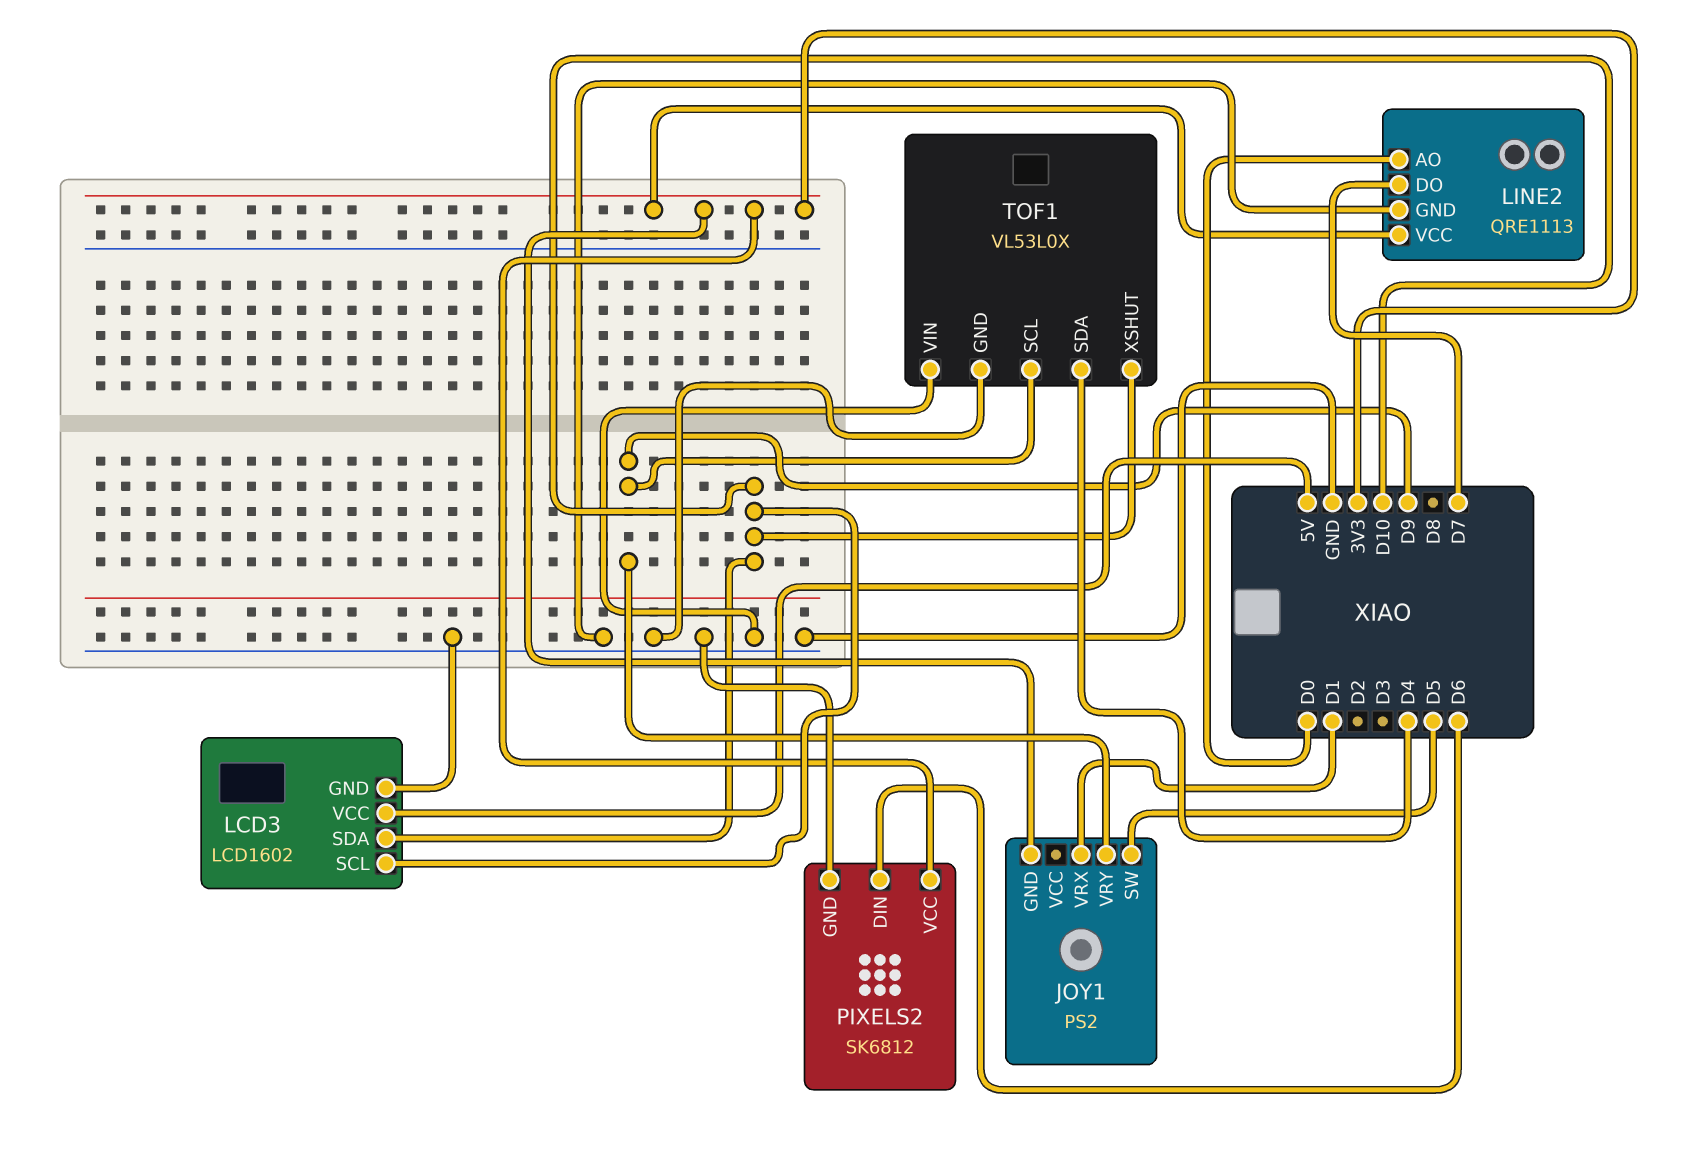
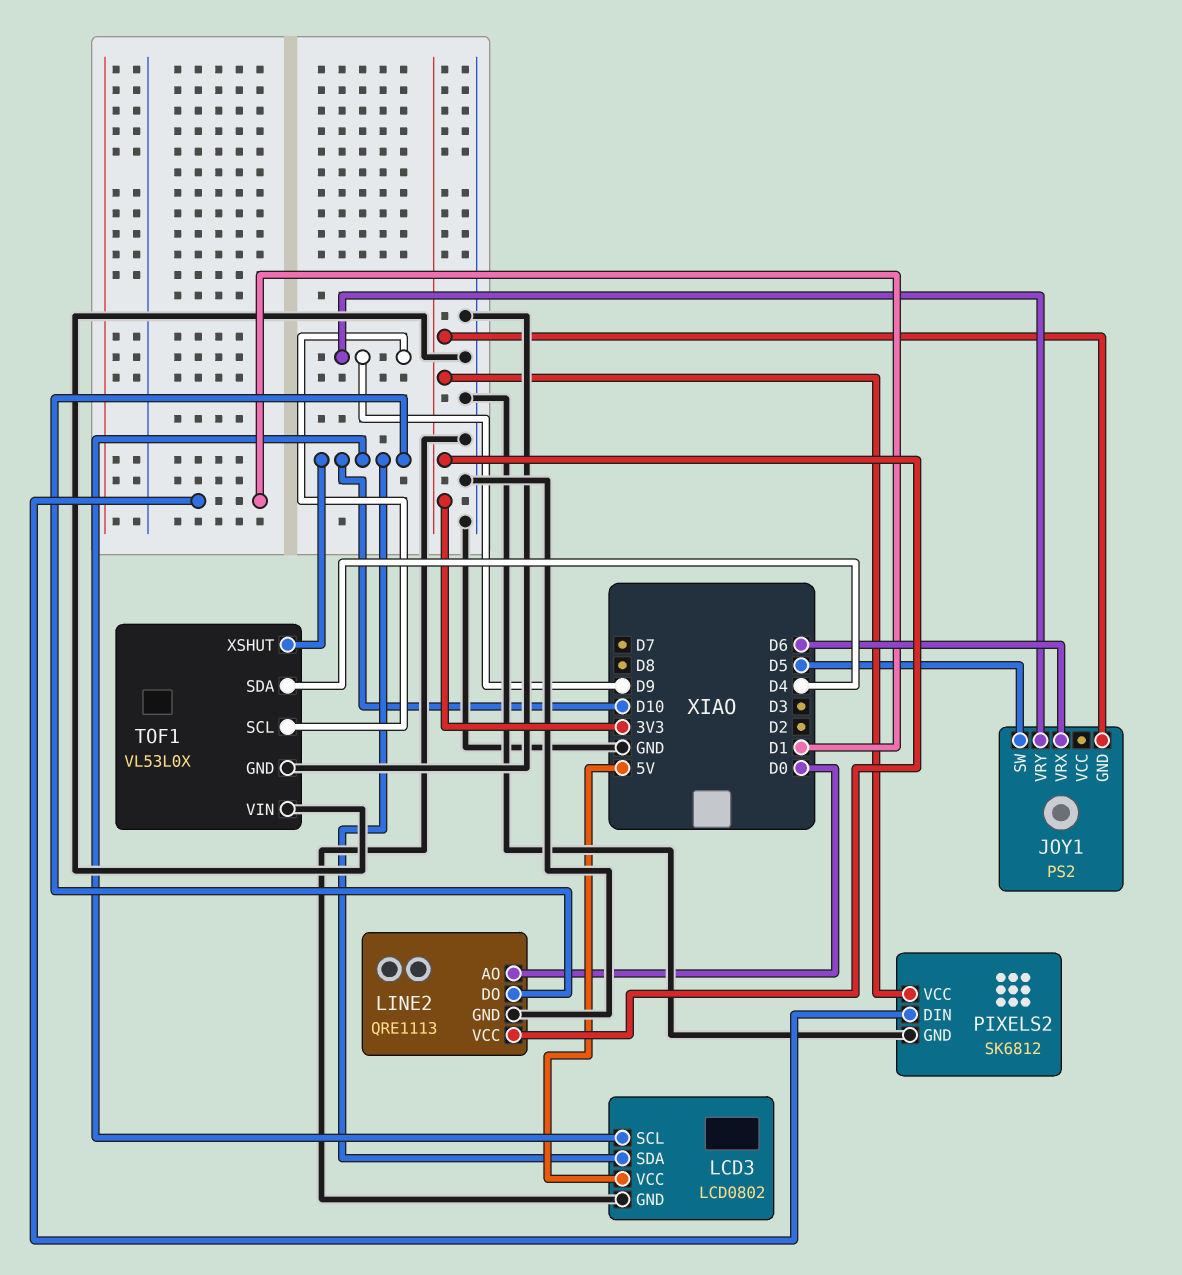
JOY1 pin VRX: D1 -> D6
LCD3: LCD1602 -> LCD0802
LINE2 pin DO: D7 -> D10
PIXELS2 pin DIN: D6 -> D1

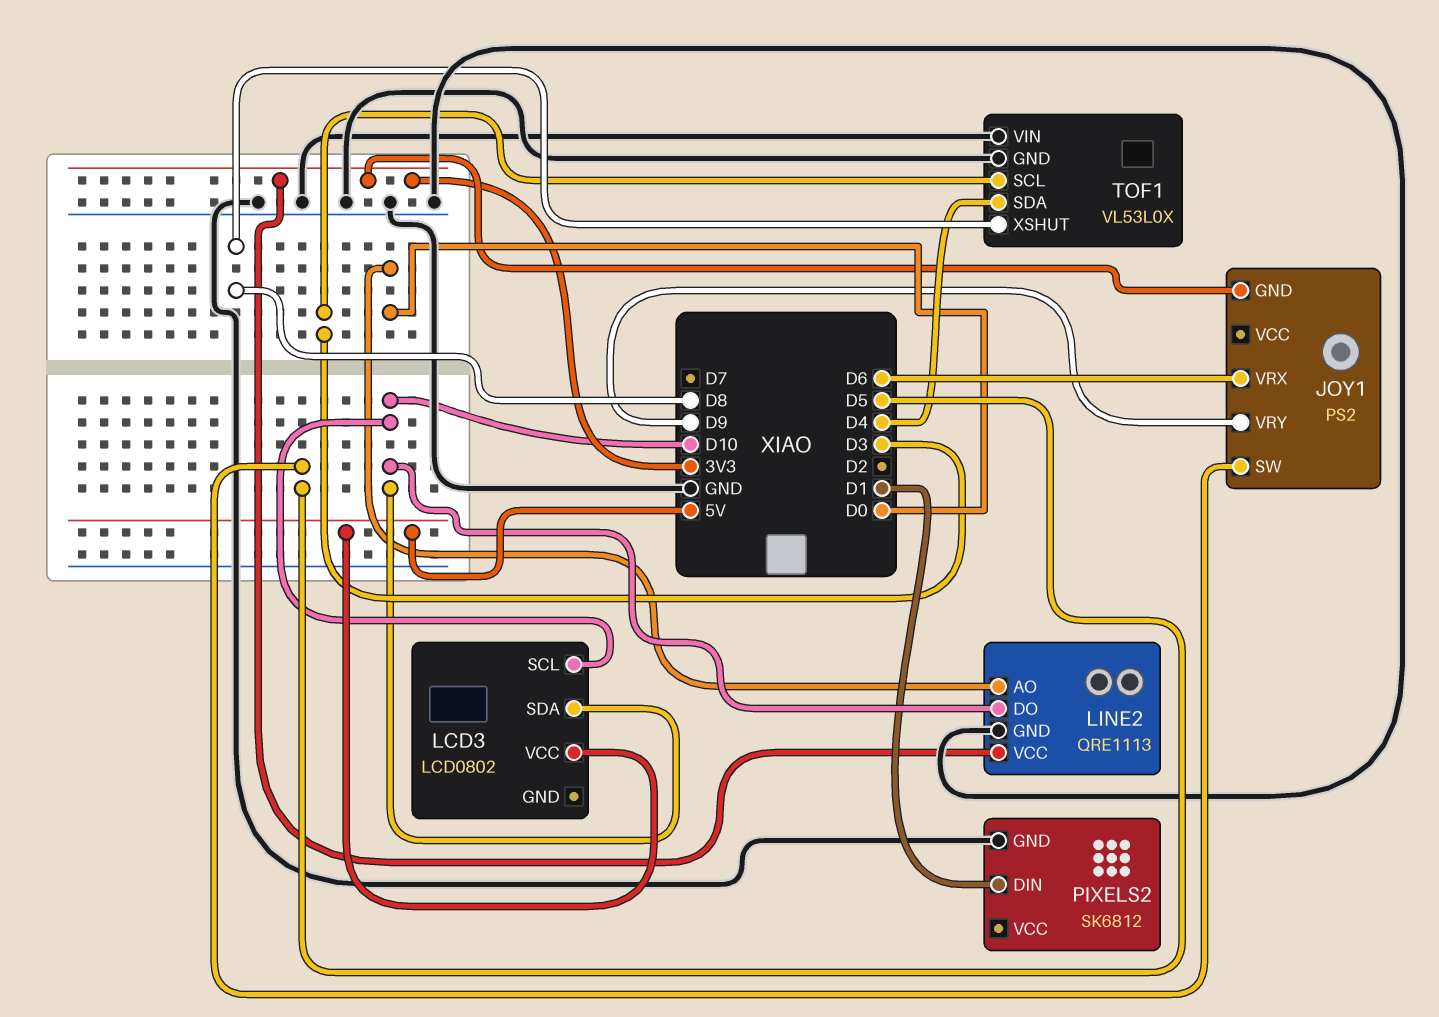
LCD3 pin GND: GND -> none
PIXELS2 pin VCC: 3V3 -> none
TOF1 pin SCL: D9 -> D3
TOF1 pin XSHUT: D10 -> D8

